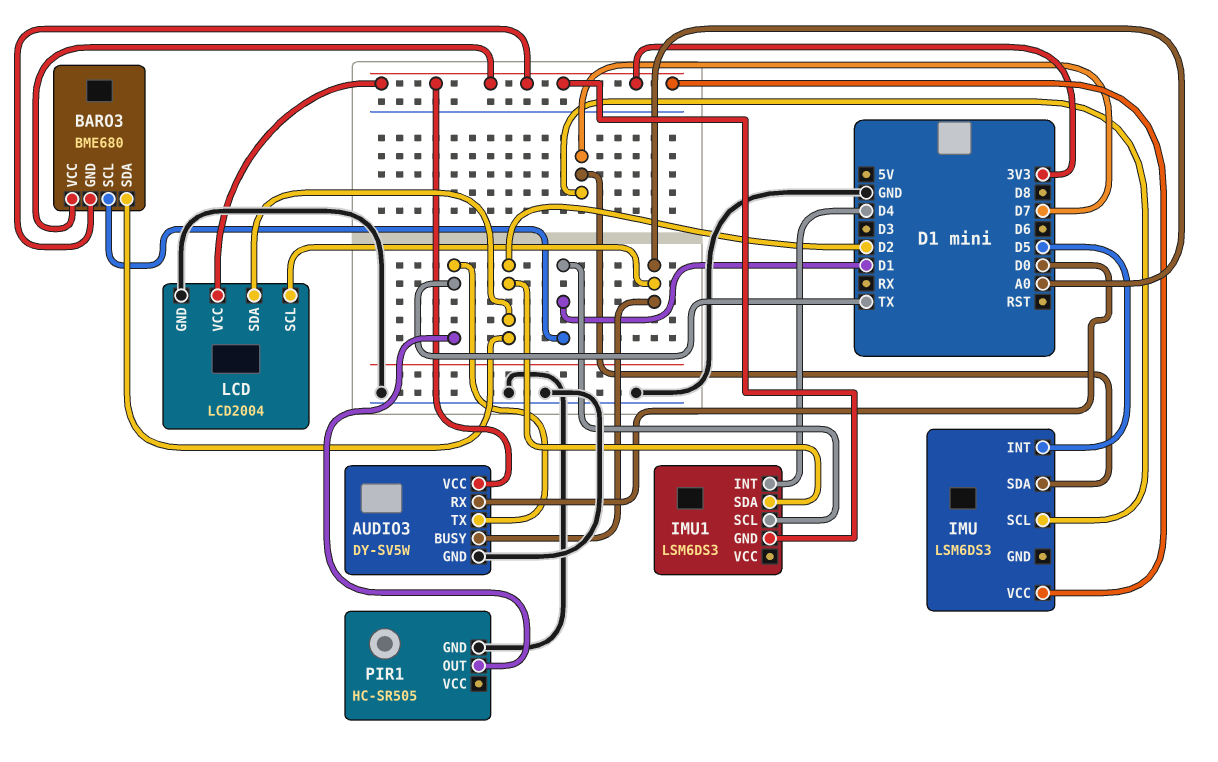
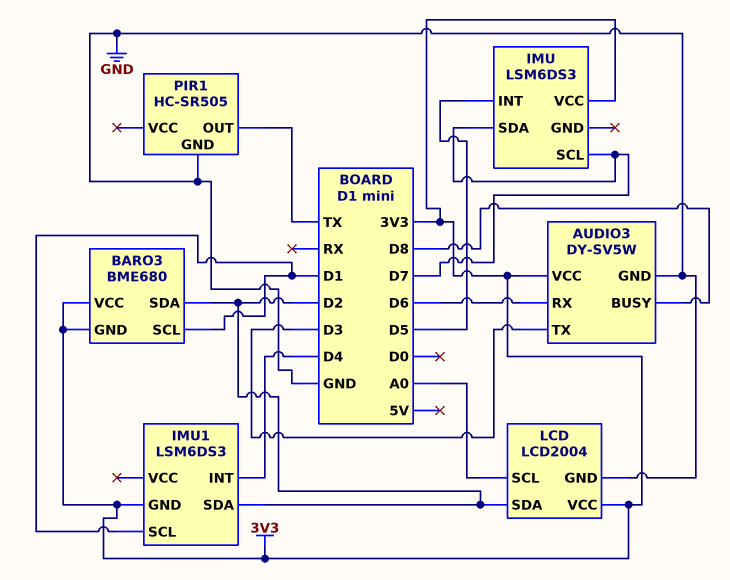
AUDIO3 pin BUSY: A0 -> D8
AUDIO3 pin RX: D0 -> D6
AUDIO3 pin TX: TX -> D3

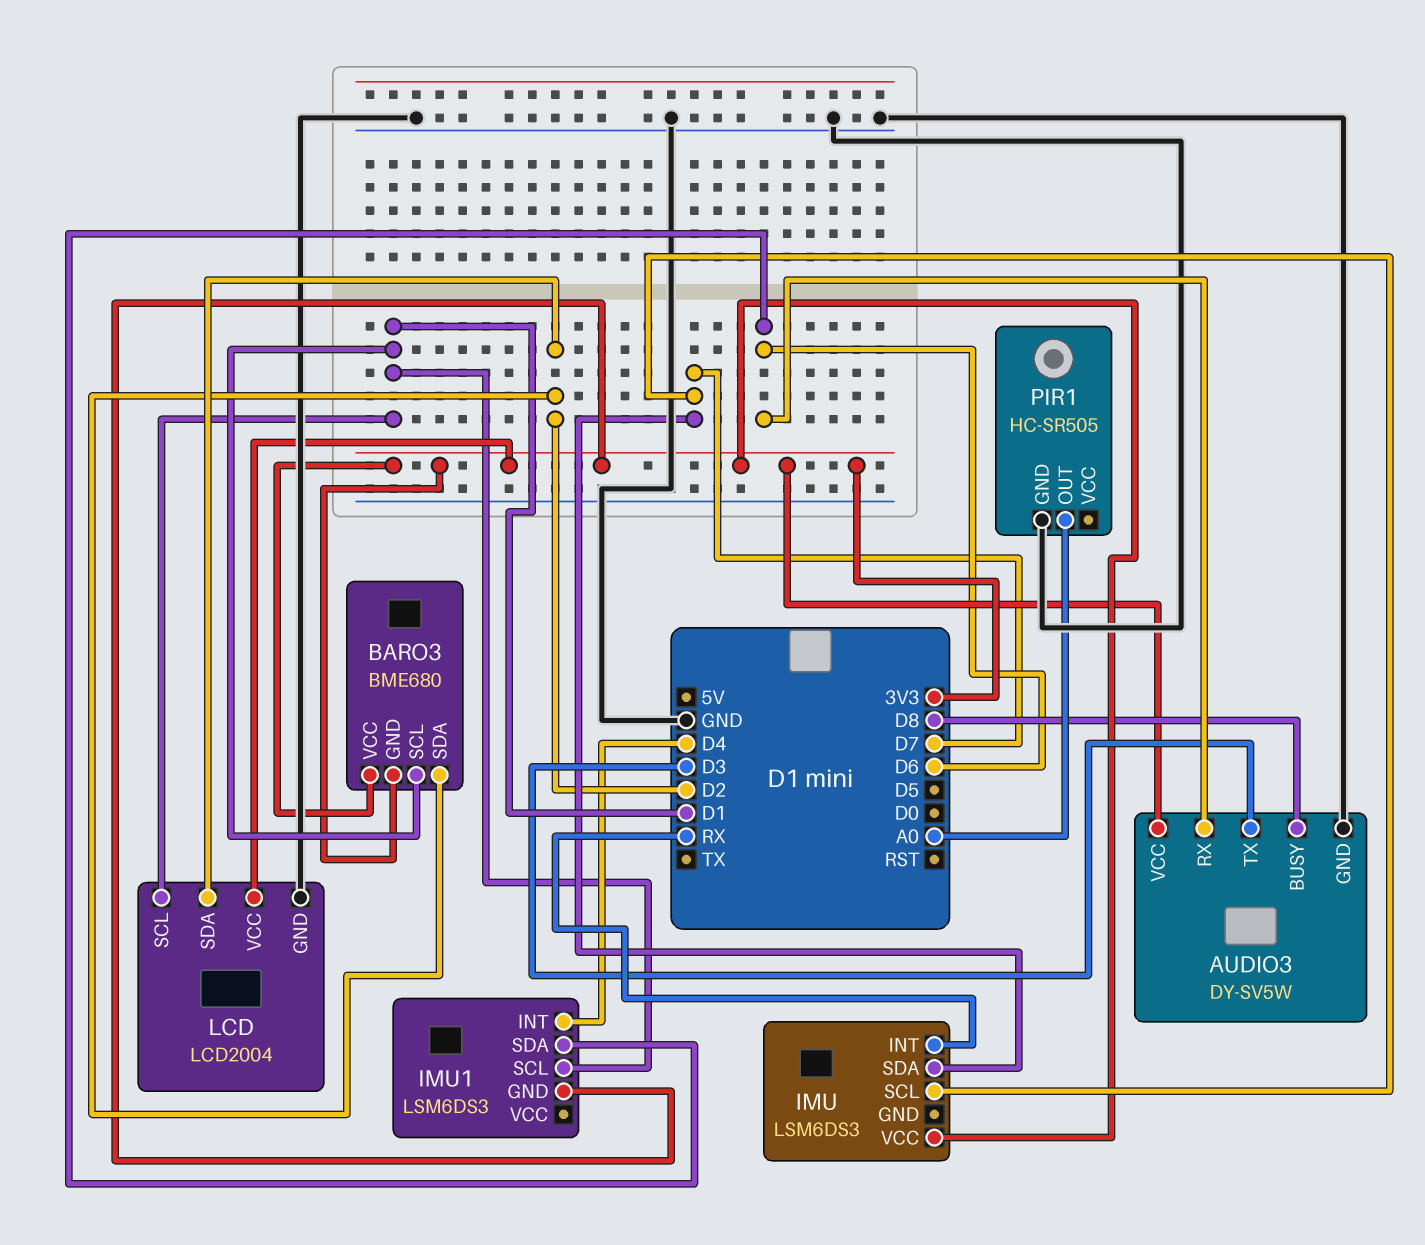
IMU pin INT: D5 -> RX
IMU1 pin SDA: D2 -> D6
LCD pin SCL: A0 -> D1
PIR1 pin OUT: TX -> A0

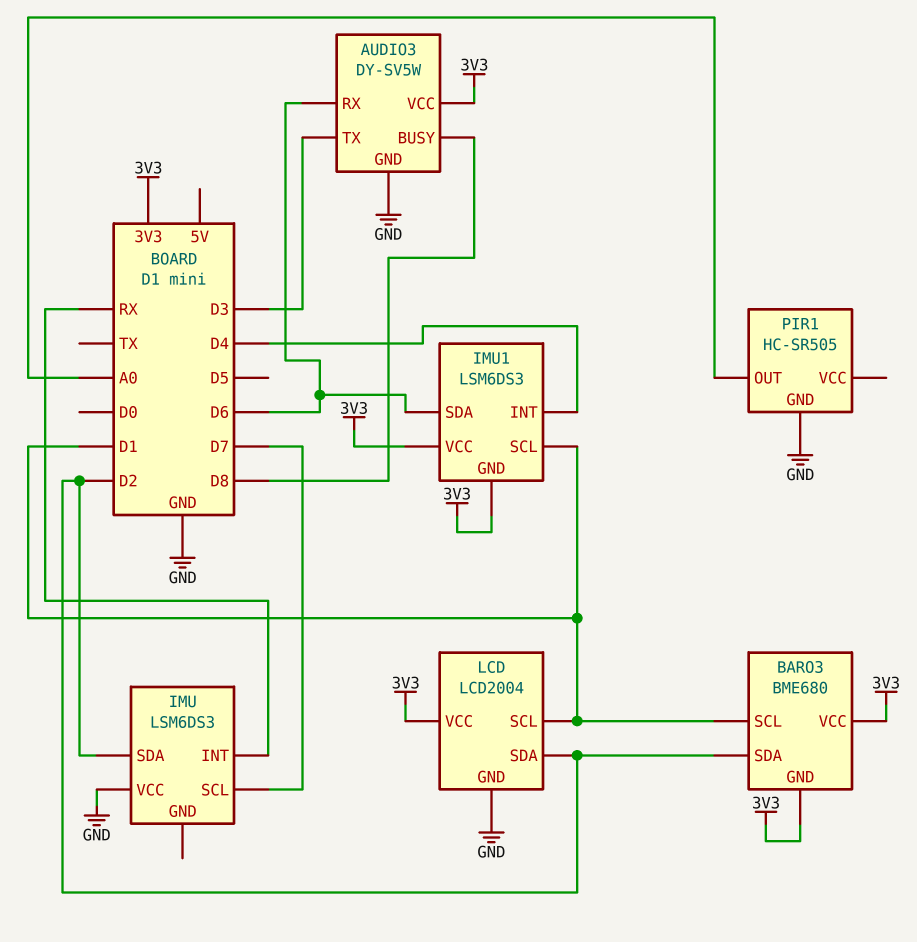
IMU pin SDA: D7 -> D2
IMU pin VCC: 3V3 -> GND
IMU1 pin VCC: none -> 3V3

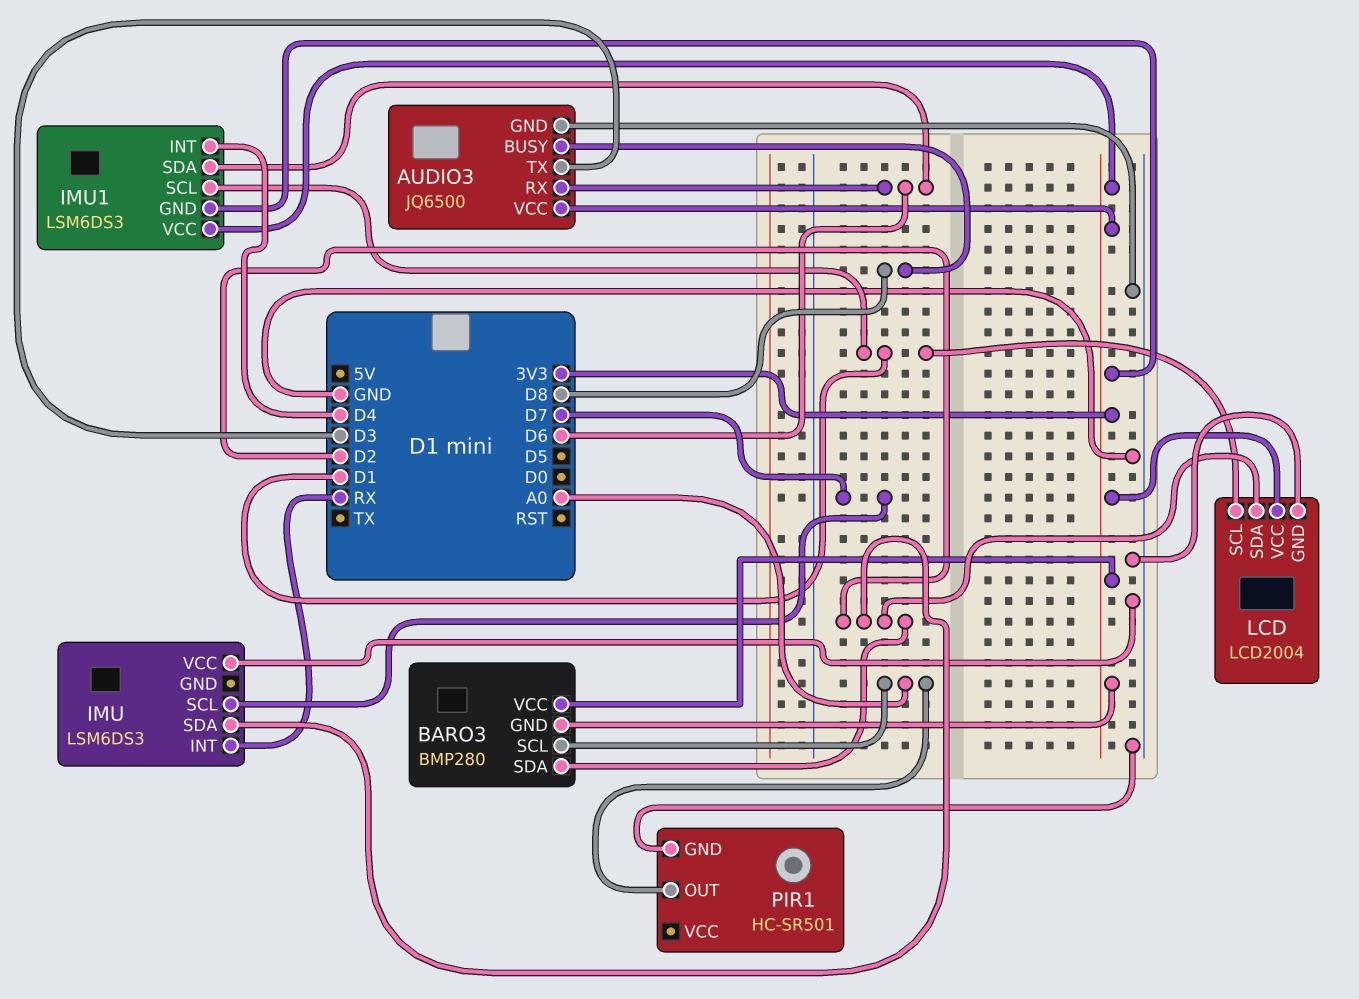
AUDIO3: DY-SV5W -> JQ6500
BARO3: BME680 -> BMP280
BARO3 pin SCL: D1 -> A0
PIR1: HC-SR505 -> HC-SR501

